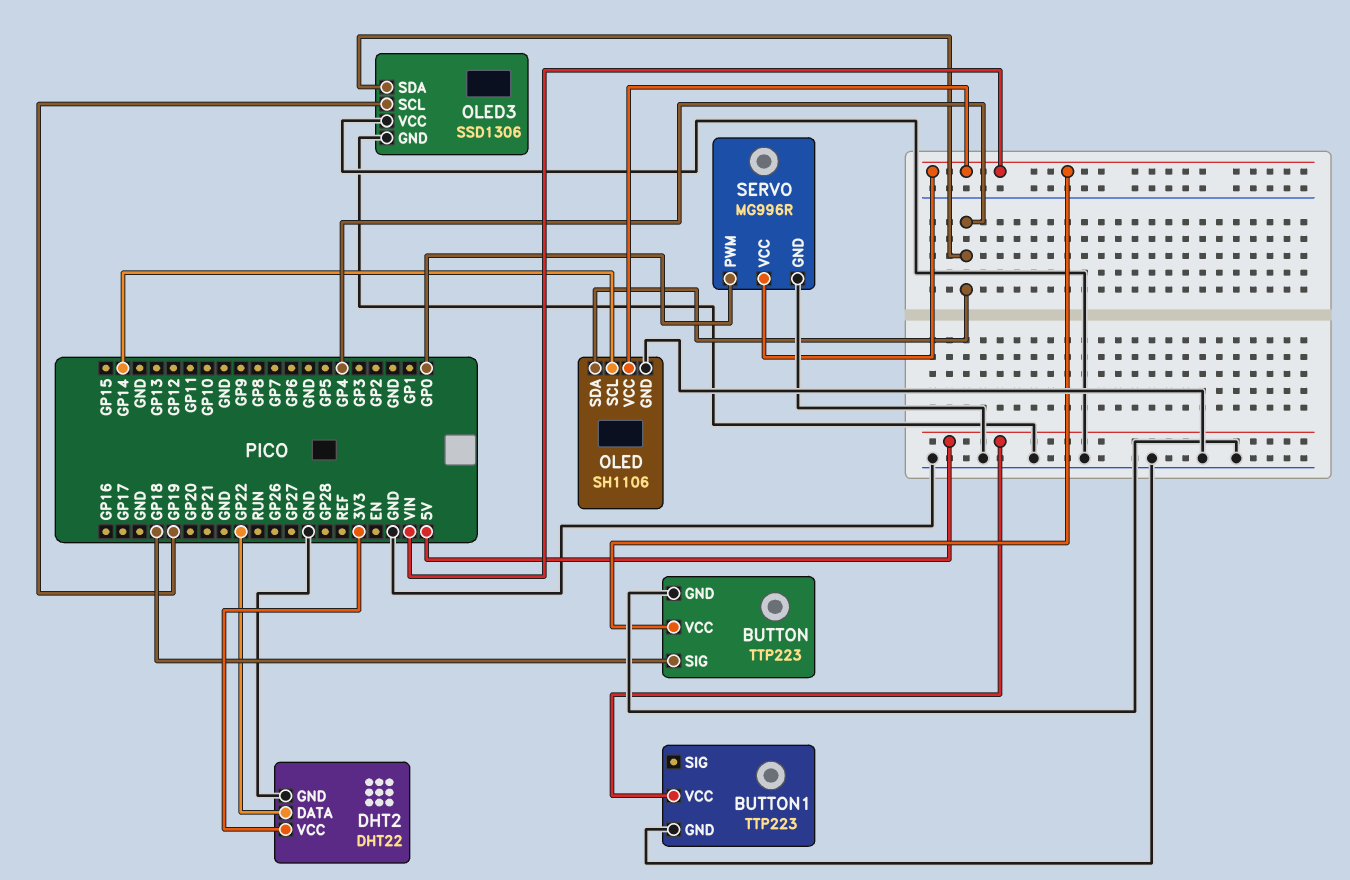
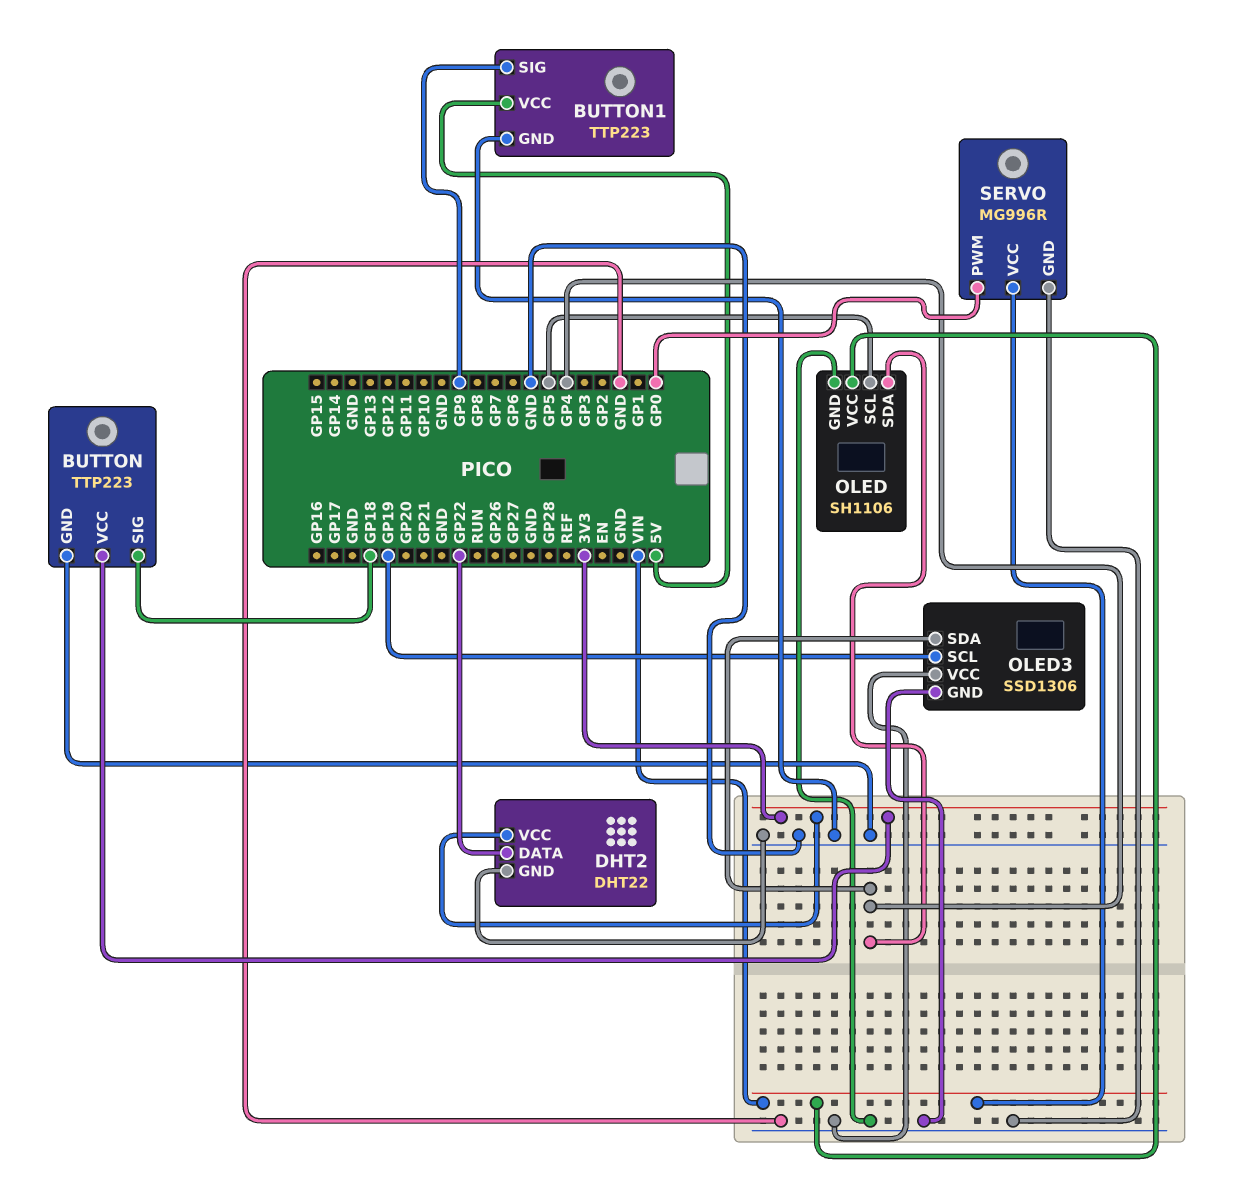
BUTTON pin VCC: VIN -> 3V3
BUTTON1 pin SIG: none -> GP9
OLED pin SCL: GP14 -> GP5

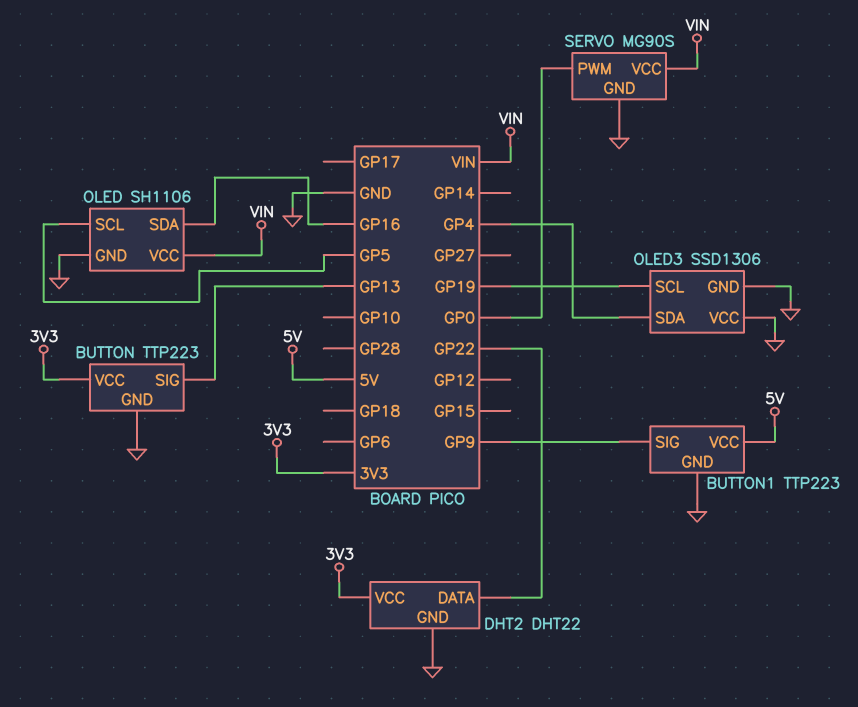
BUTTON pin SIG: GP18 -> GP13
OLED pin SDA: GP4 -> GP16
SERVO: MG996R -> MG90S

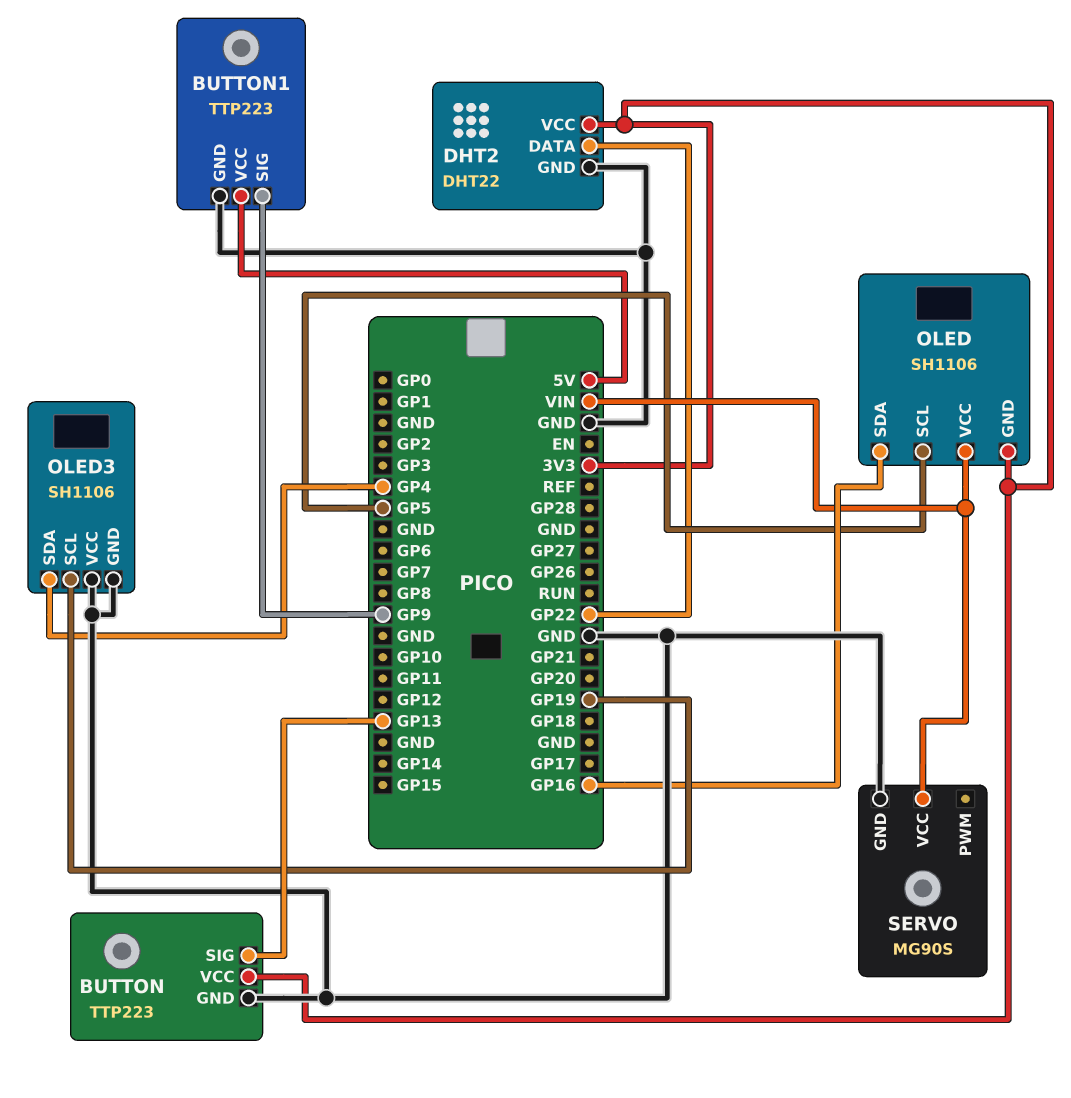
OLED pin GND: GND -> 3V3
OLED3: SSD1306 -> SH1106
SERVO pin PWM: GP0 -> none

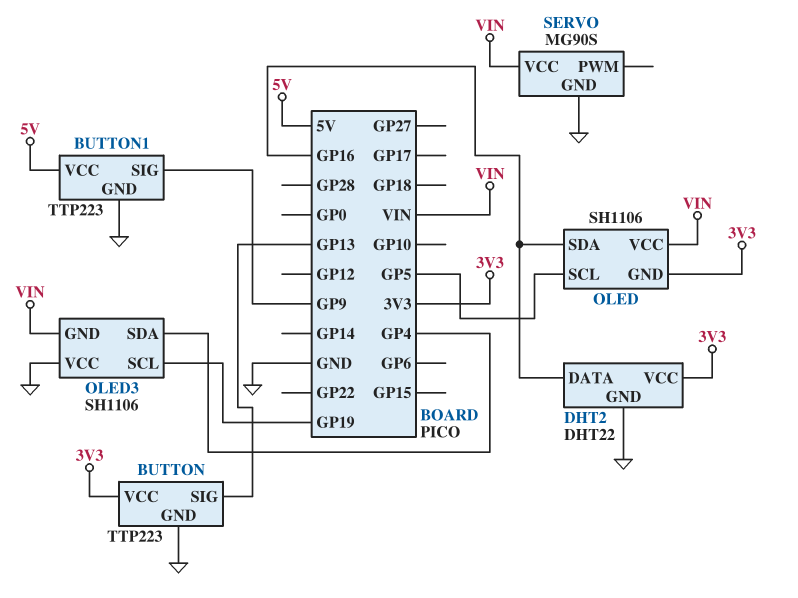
DHT2 pin DATA: GP22 -> GP16
OLED3 pin GND: GND -> VIN

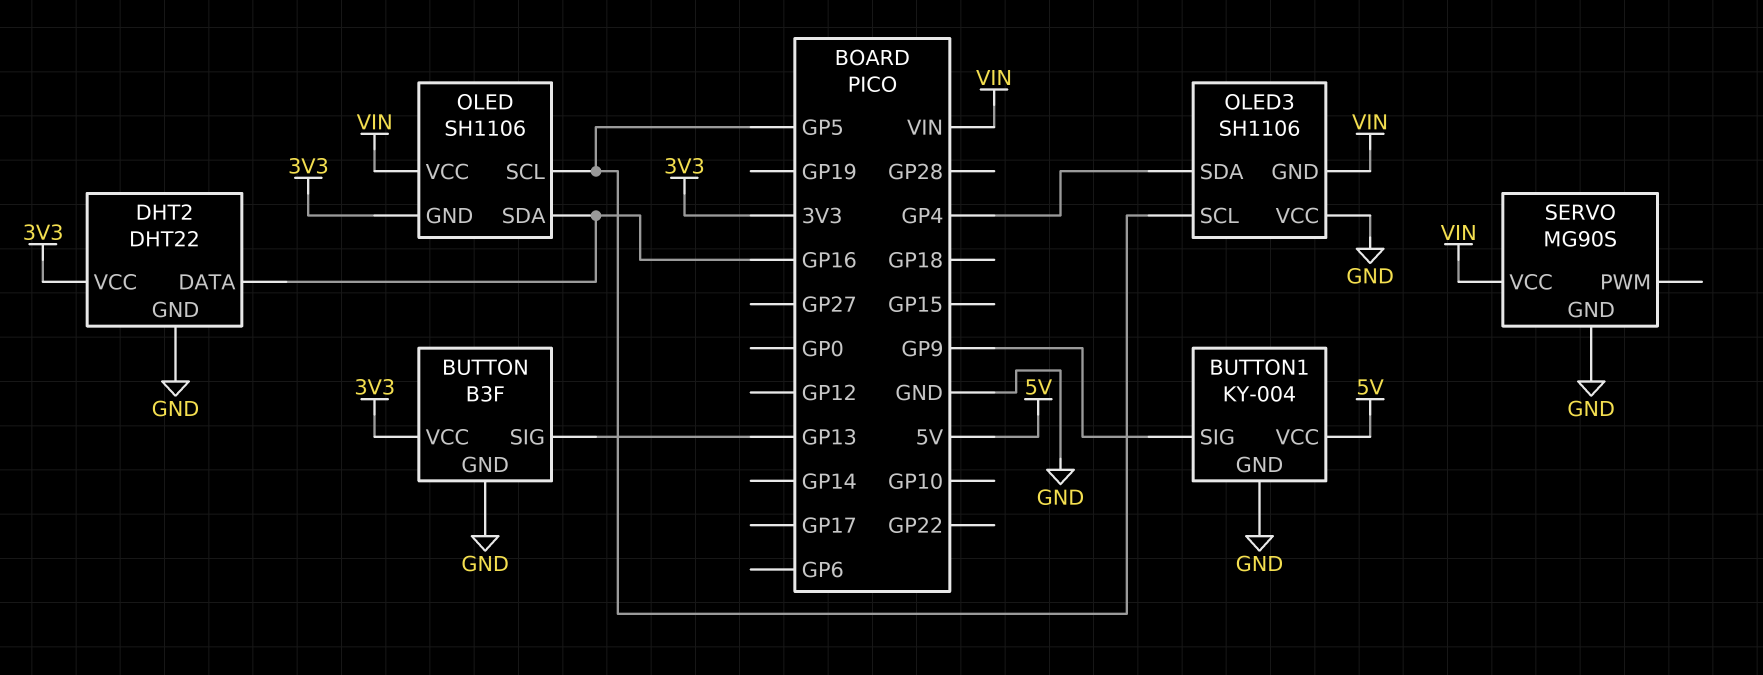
BUTTON: TTP223 -> B3F
BUTTON1: TTP223 -> KY-004
OLED3 pin SCL: GP19 -> GP5

